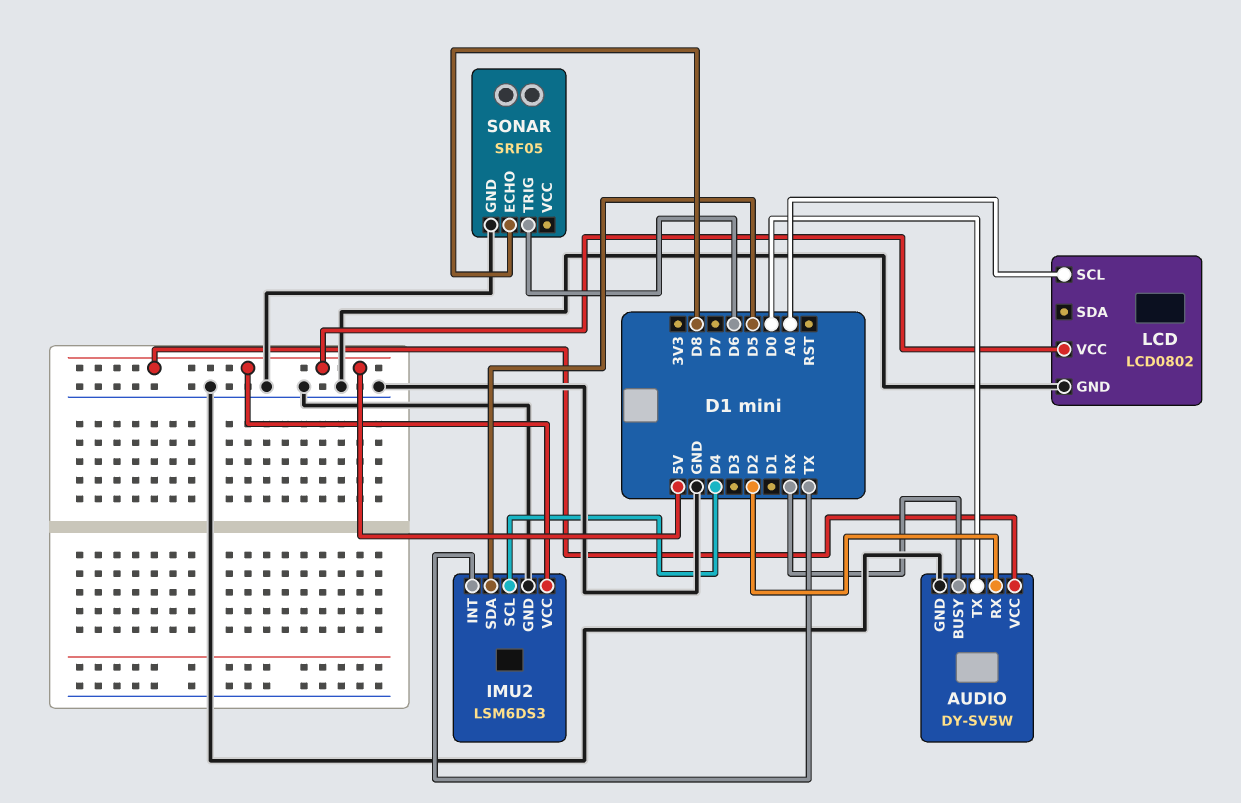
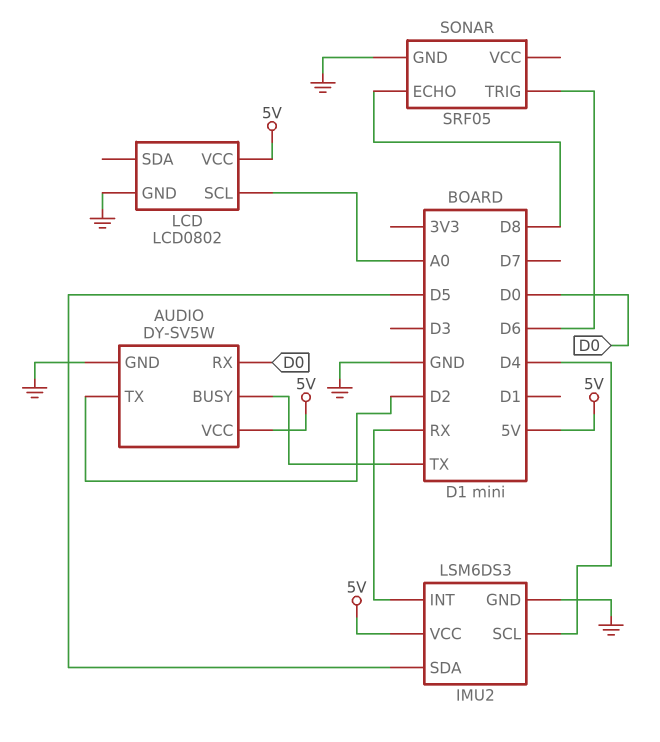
AUDIO pin BUSY: RX -> TX
AUDIO pin RX: D2 -> D0
AUDIO pin TX: D0 -> D2
IMU2 pin INT: TX -> RX

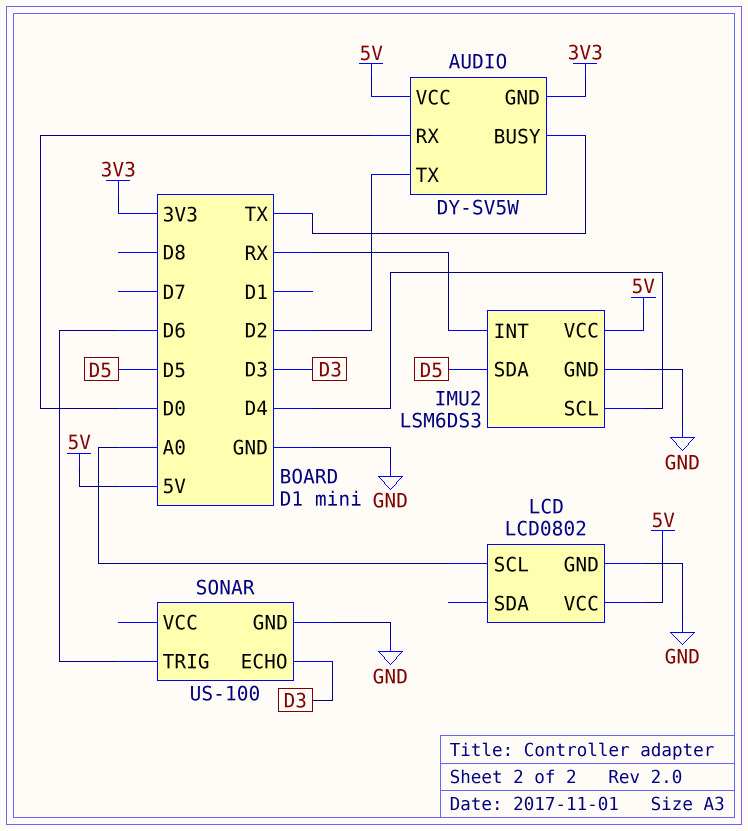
AUDIO pin GND: GND -> 3V3
SONAR: SRF05 -> US-100
SONAR pin ECHO: D8 -> D3

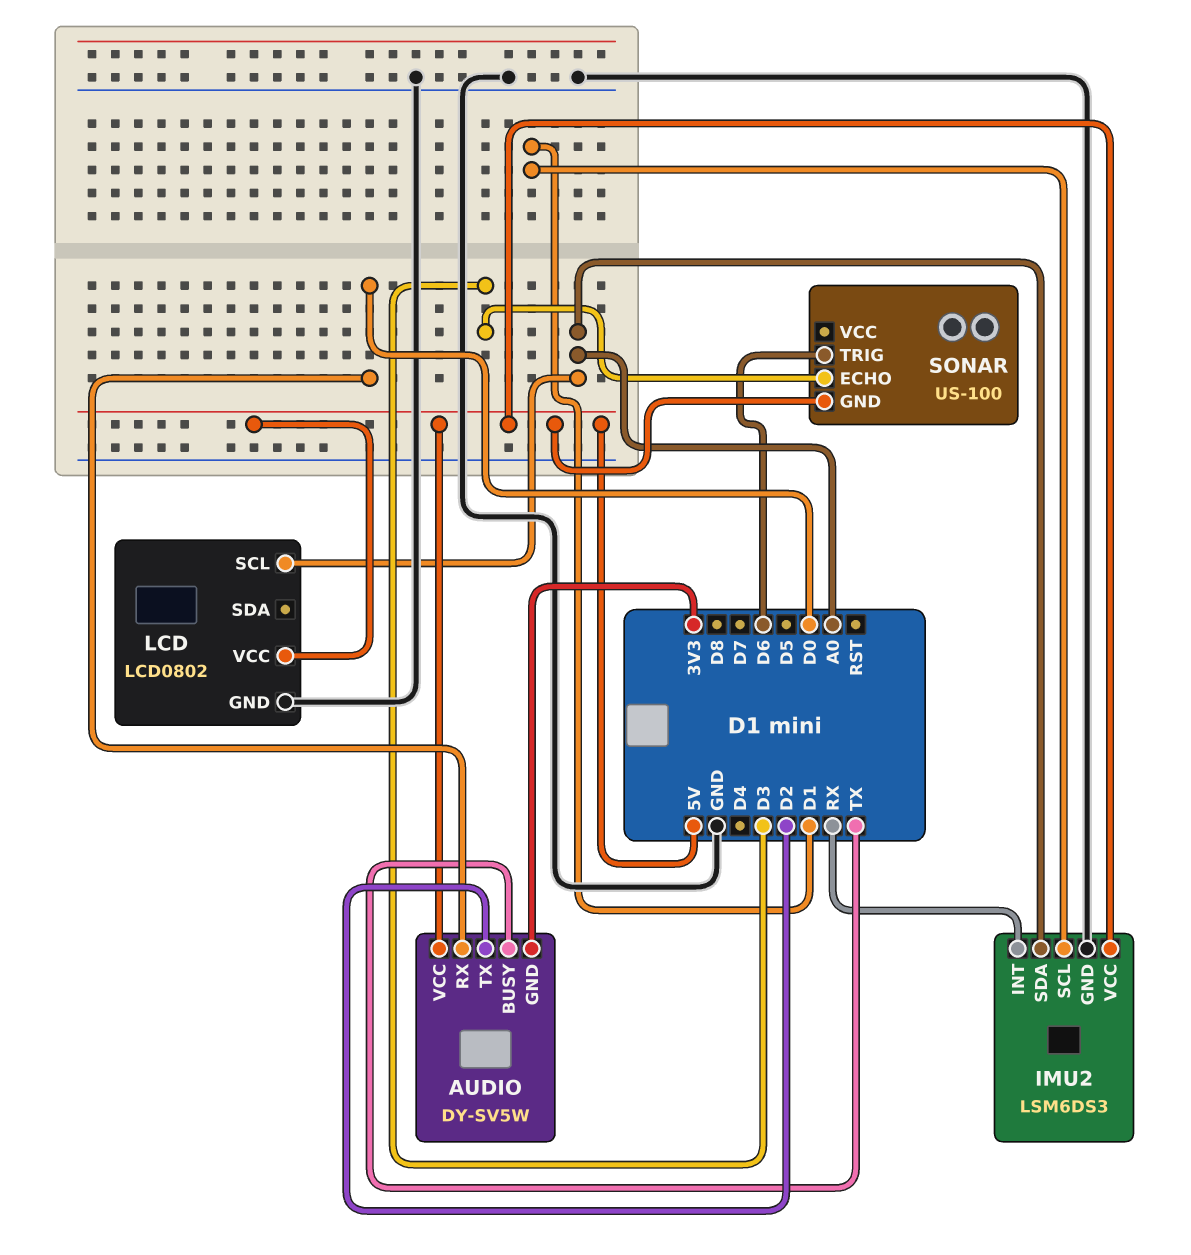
IMU2 pin SCL: D4 -> D1
IMU2 pin SDA: D5 -> A0
SONAR pin GND: GND -> 5V

